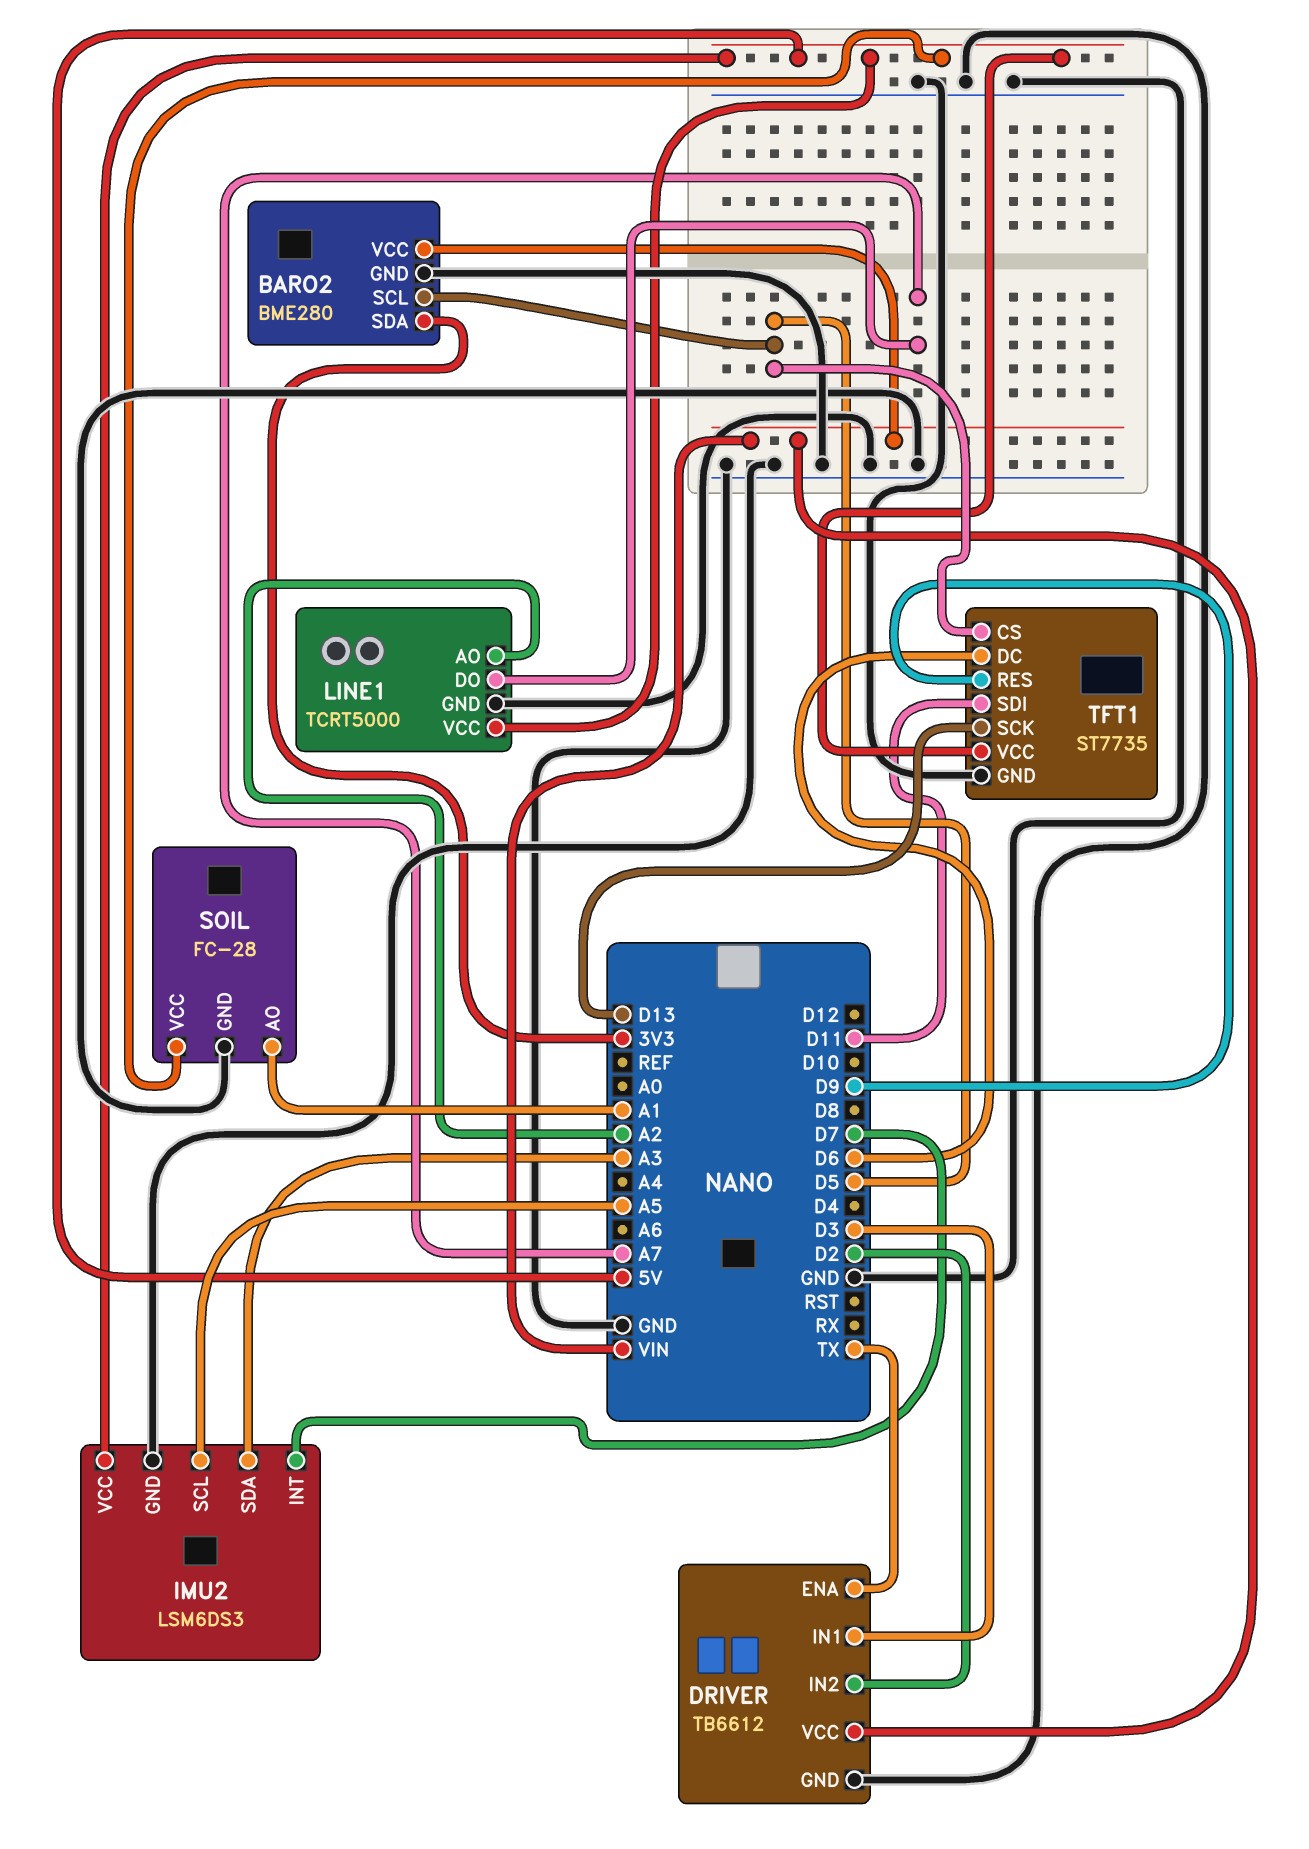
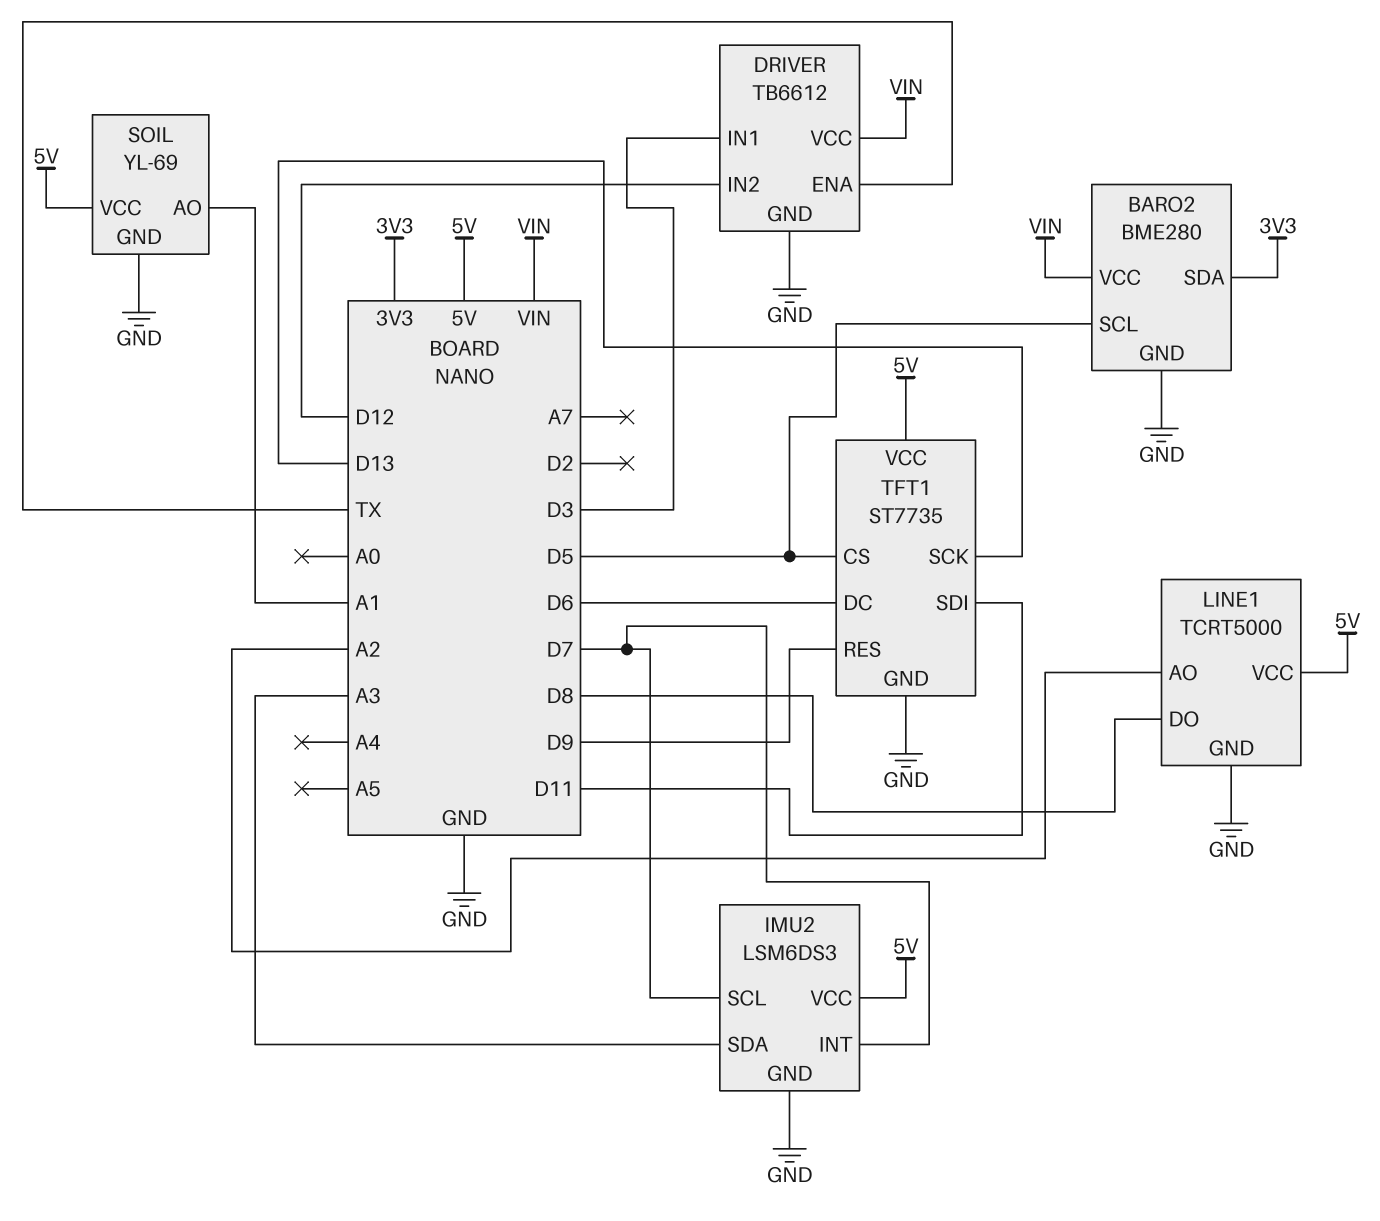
DRIVER pin IN2: D2 -> D12
IMU2 pin SCL: A5 -> D7
LINE1 pin DO: A7 -> D8
SOIL: FC-28 -> YL-69

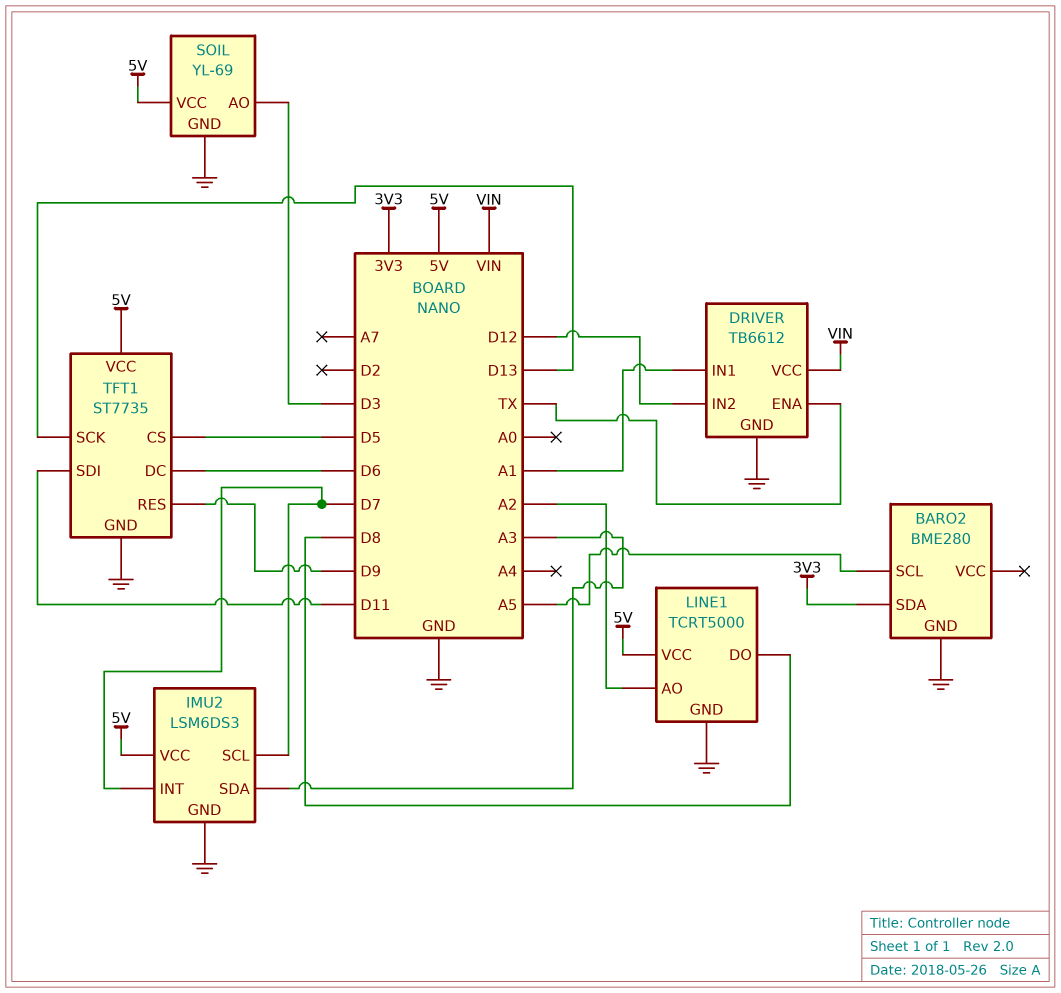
BARO2 pin SCL: D5 -> A5
BARO2 pin VCC: VIN -> none
DRIVER pin IN1: D3 -> A1
SOIL pin AO: A1 -> D3

